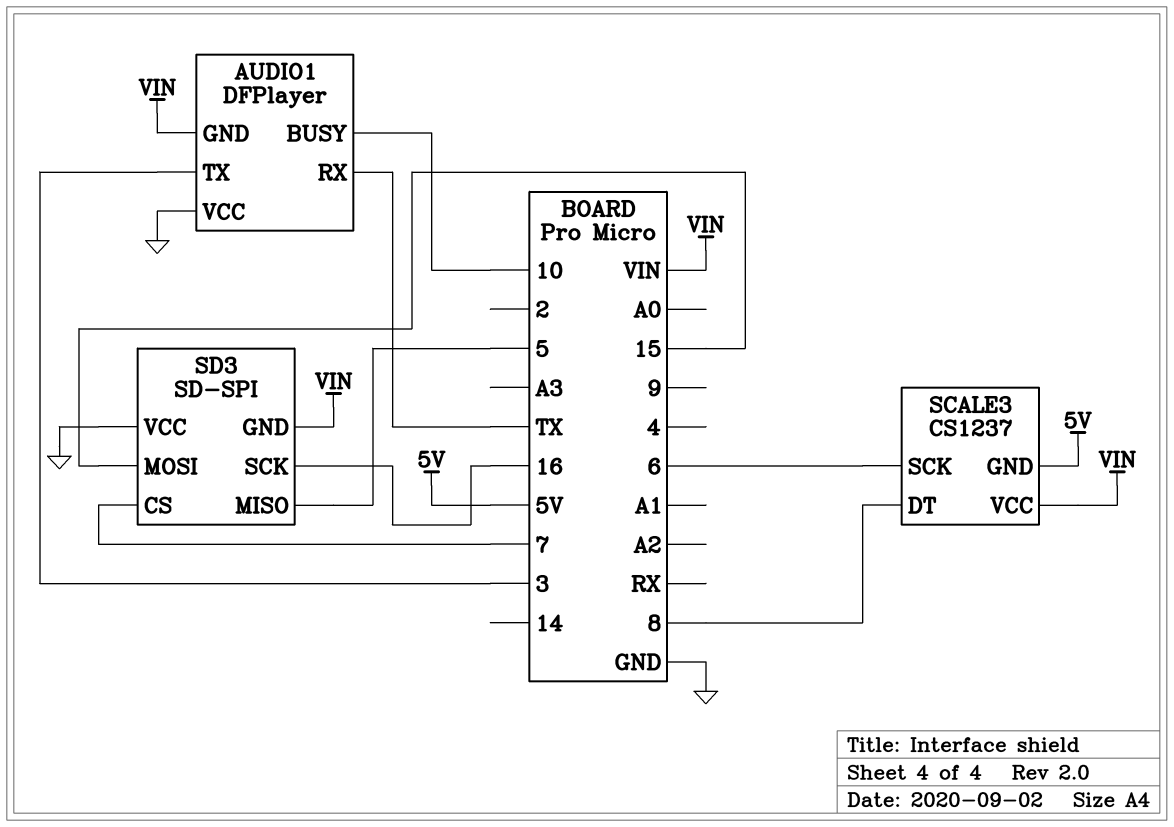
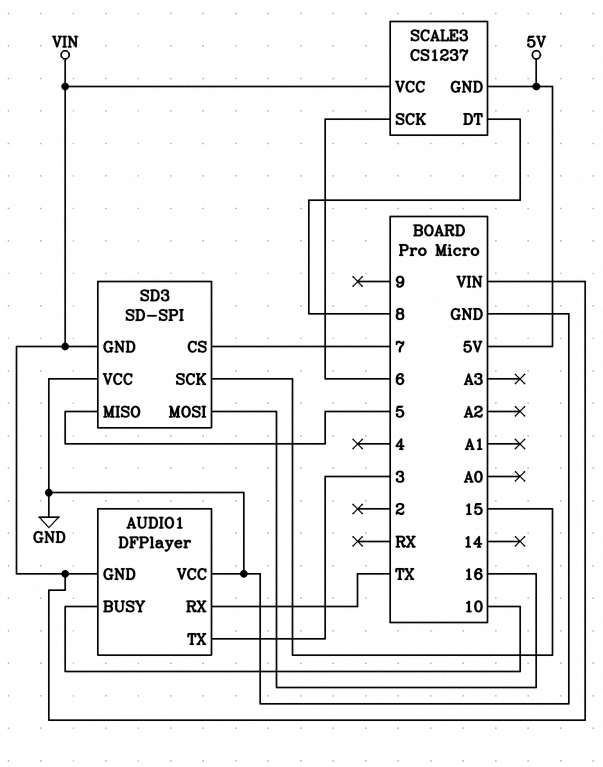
SD3 pin MOSI: 15 -> 16
SD3 pin SCK: 16 -> 15

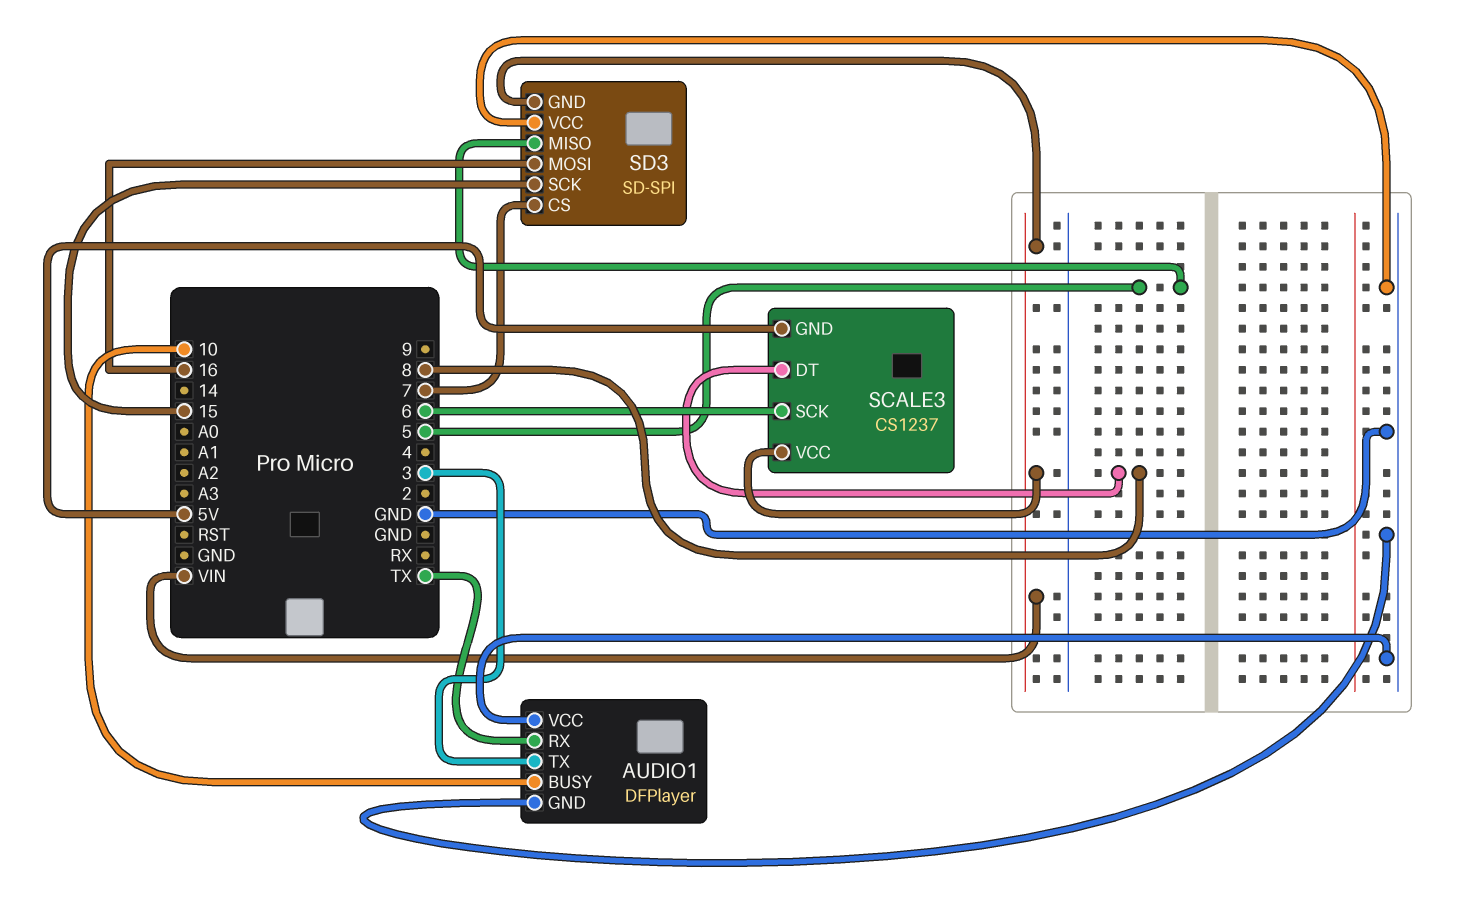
AUDIO1 pin GND: VIN -> GND

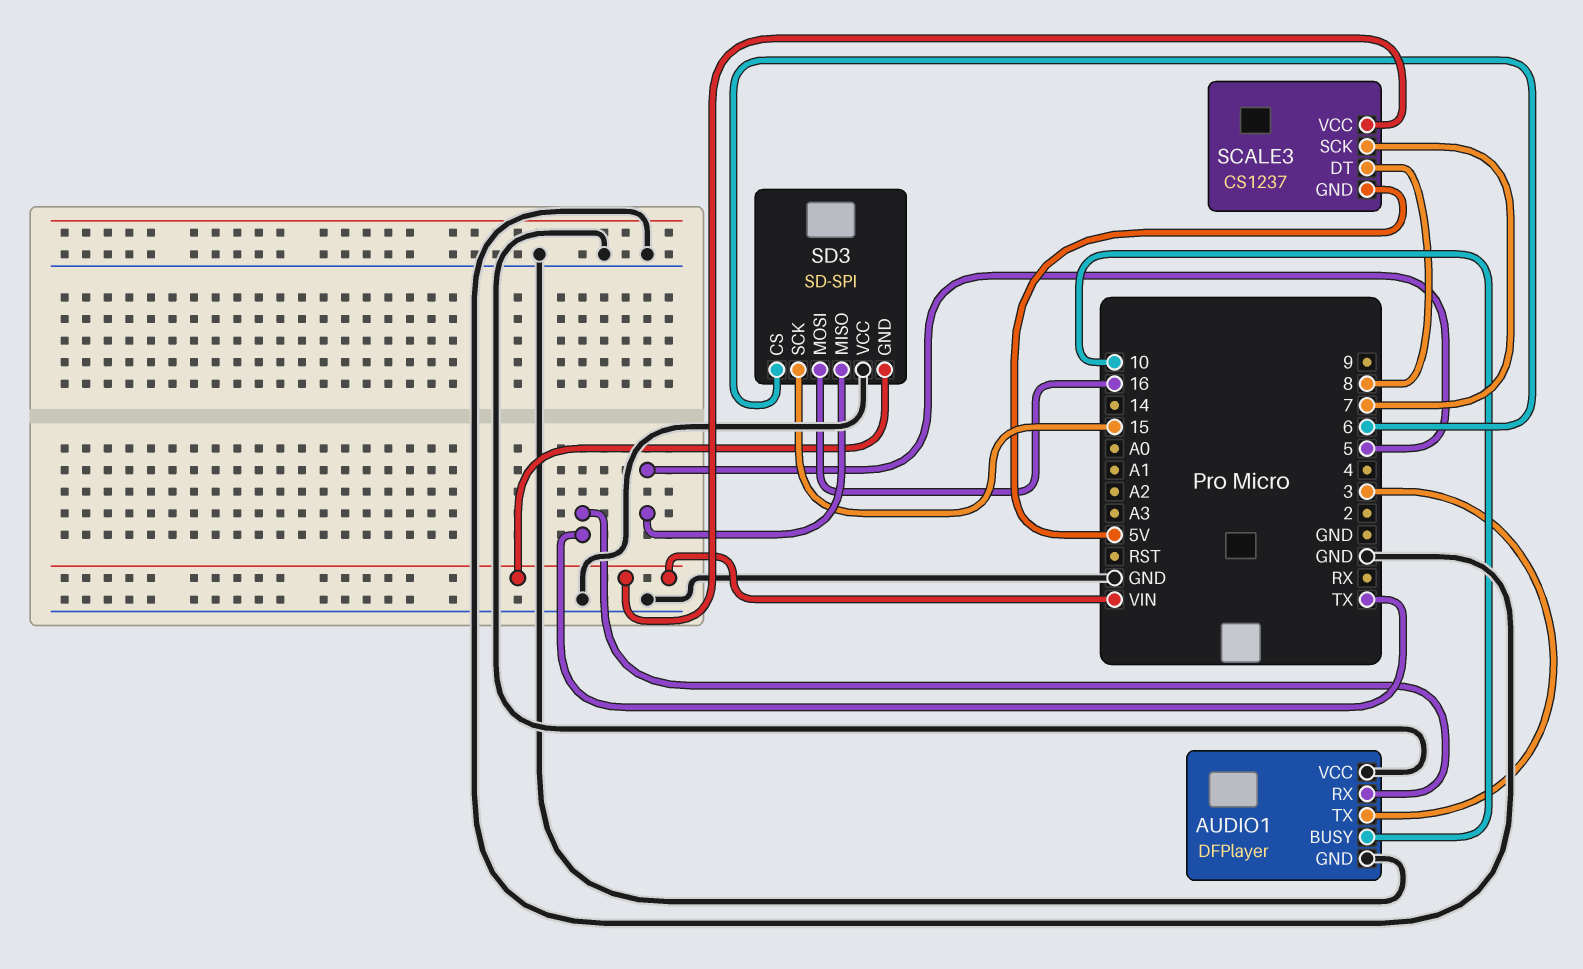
SCALE3 pin SCK: 6 -> 7
SD3 pin CS: 7 -> 6

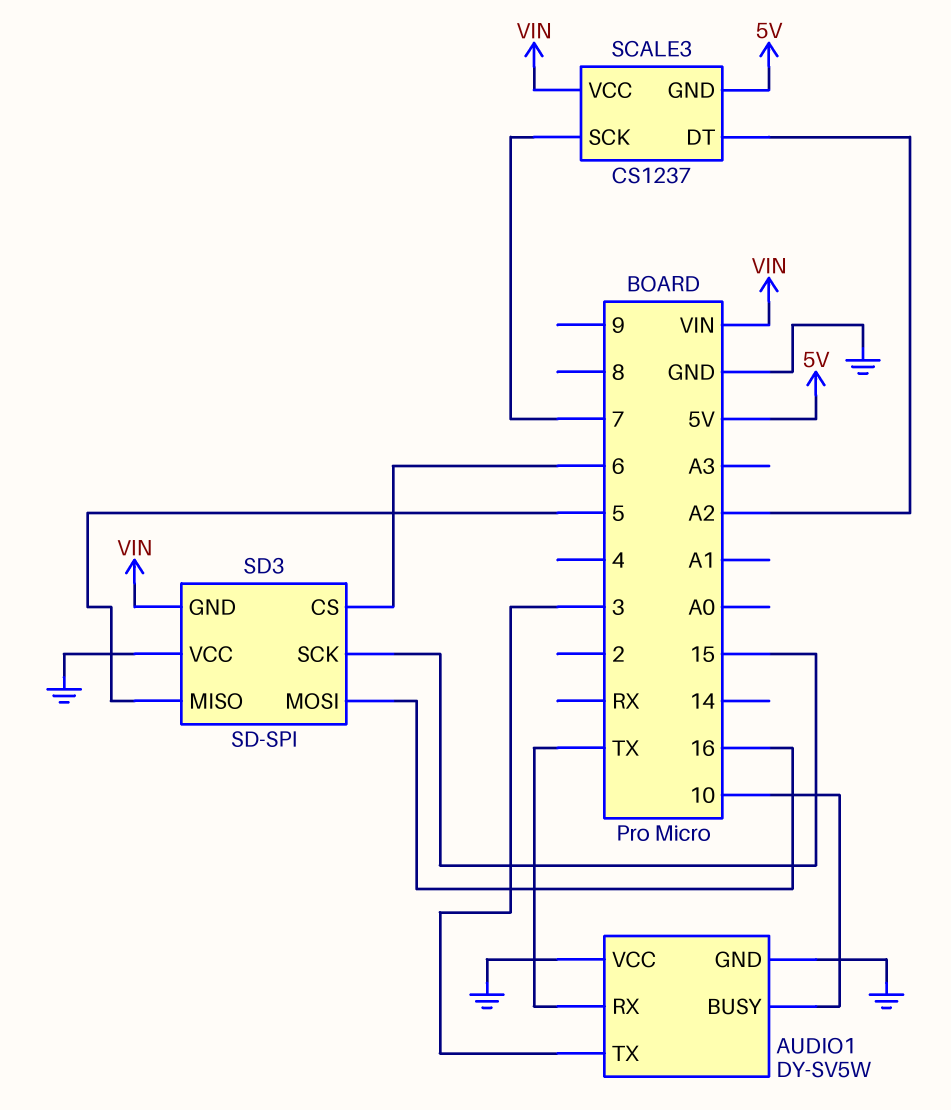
AUDIO1: DFPlayer -> DY-SV5W
SCALE3 pin DT: 8 -> A2

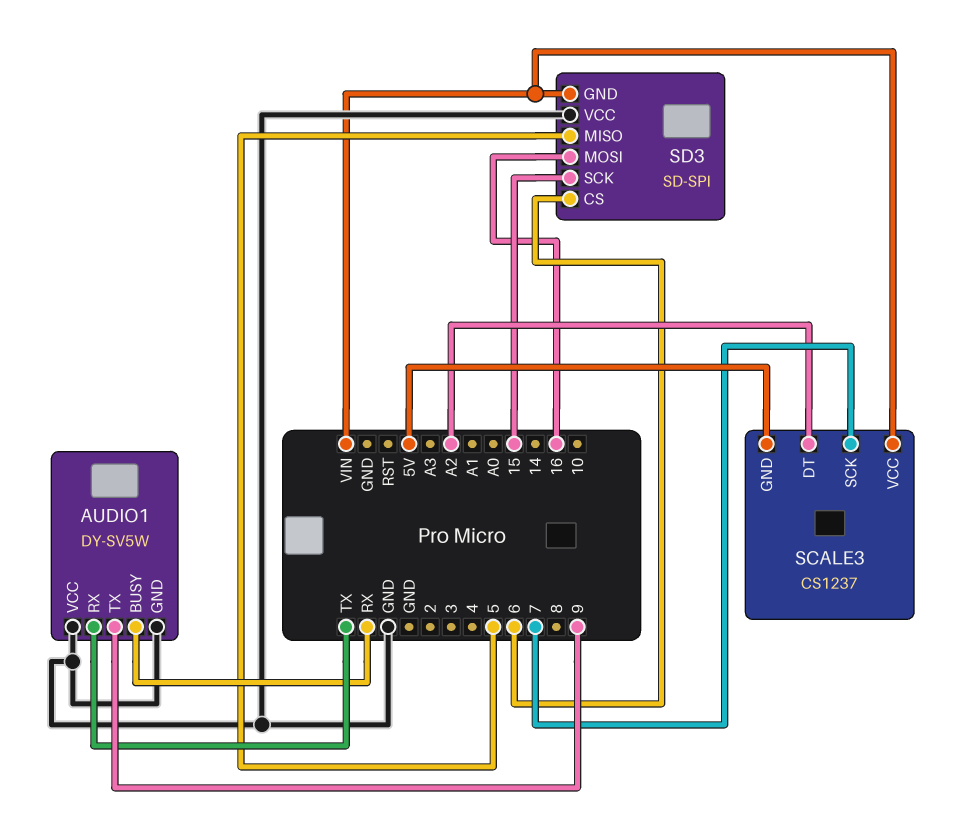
AUDIO1 pin BUSY: 10 -> RX
AUDIO1 pin TX: 3 -> 9

